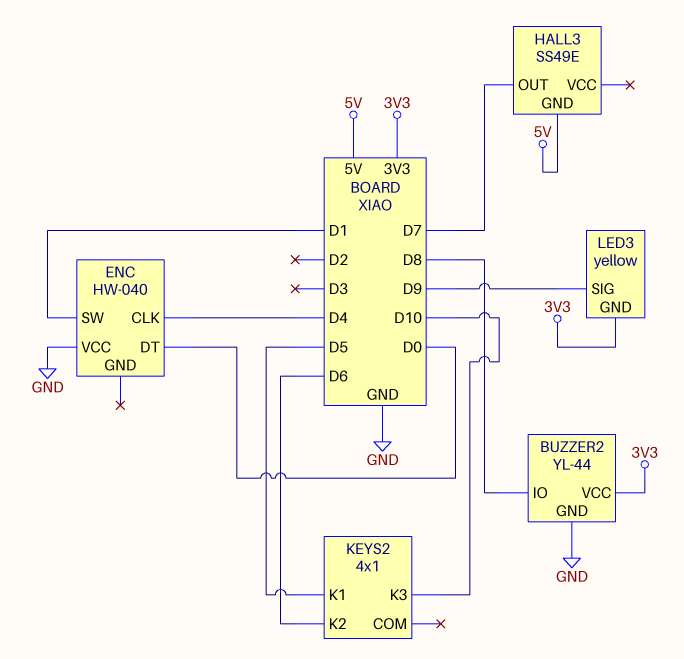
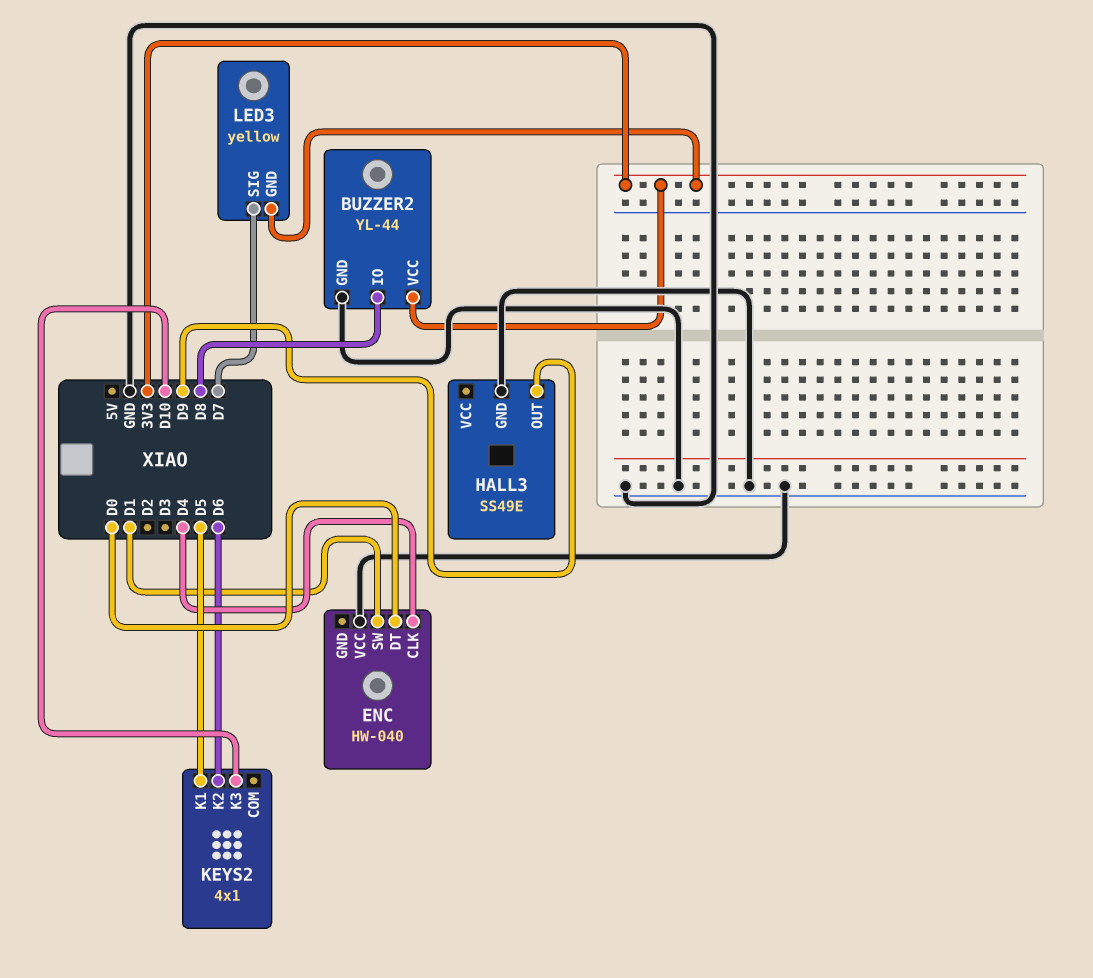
HALL3 pin GND: 5V -> GND
HALL3 pin OUT: D7 -> D9
LED3 pin SIG: D9 -> D7

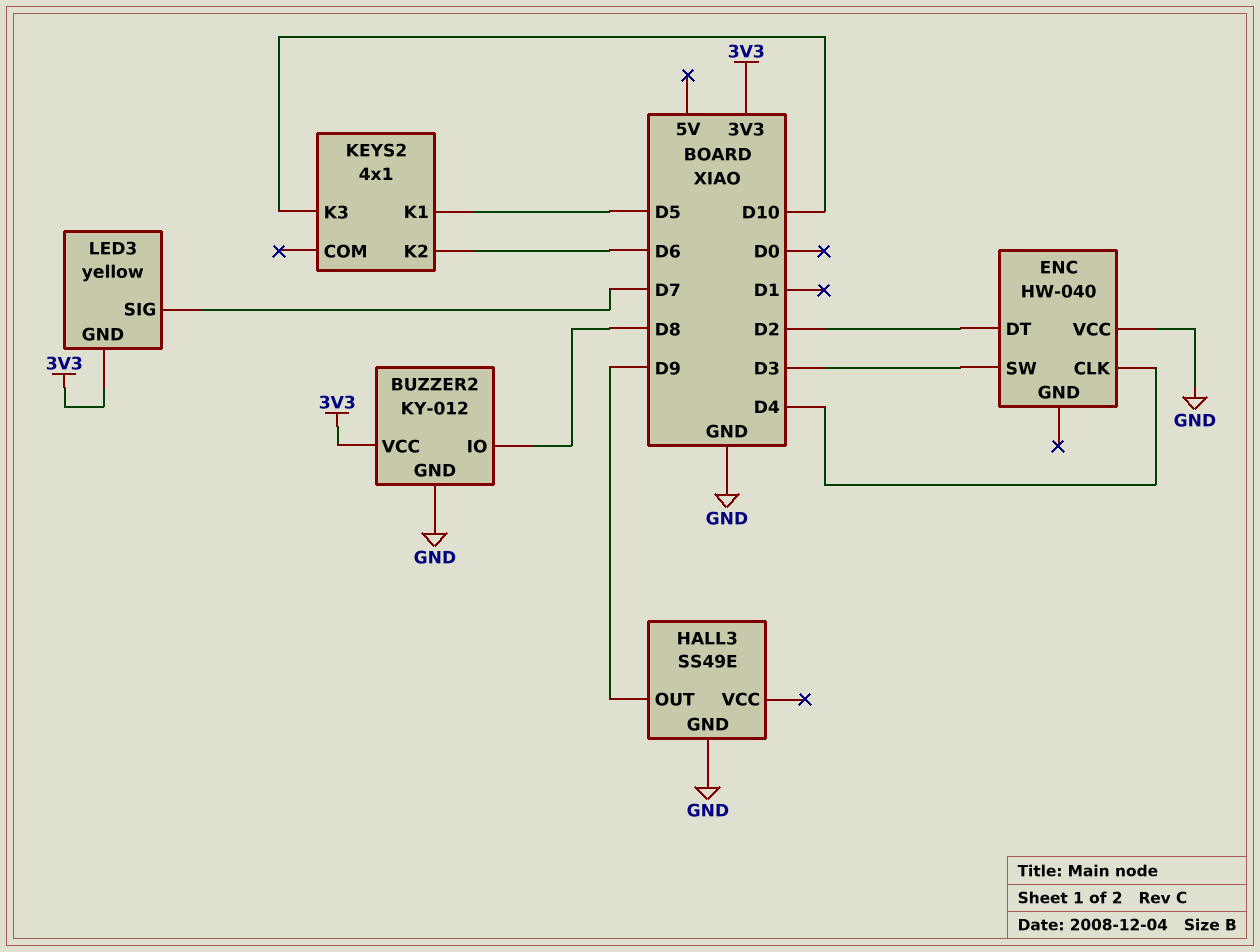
BUZZER2: YL-44 -> KY-012
ENC pin DT: D0 -> D2
ENC pin SW: D1 -> D3

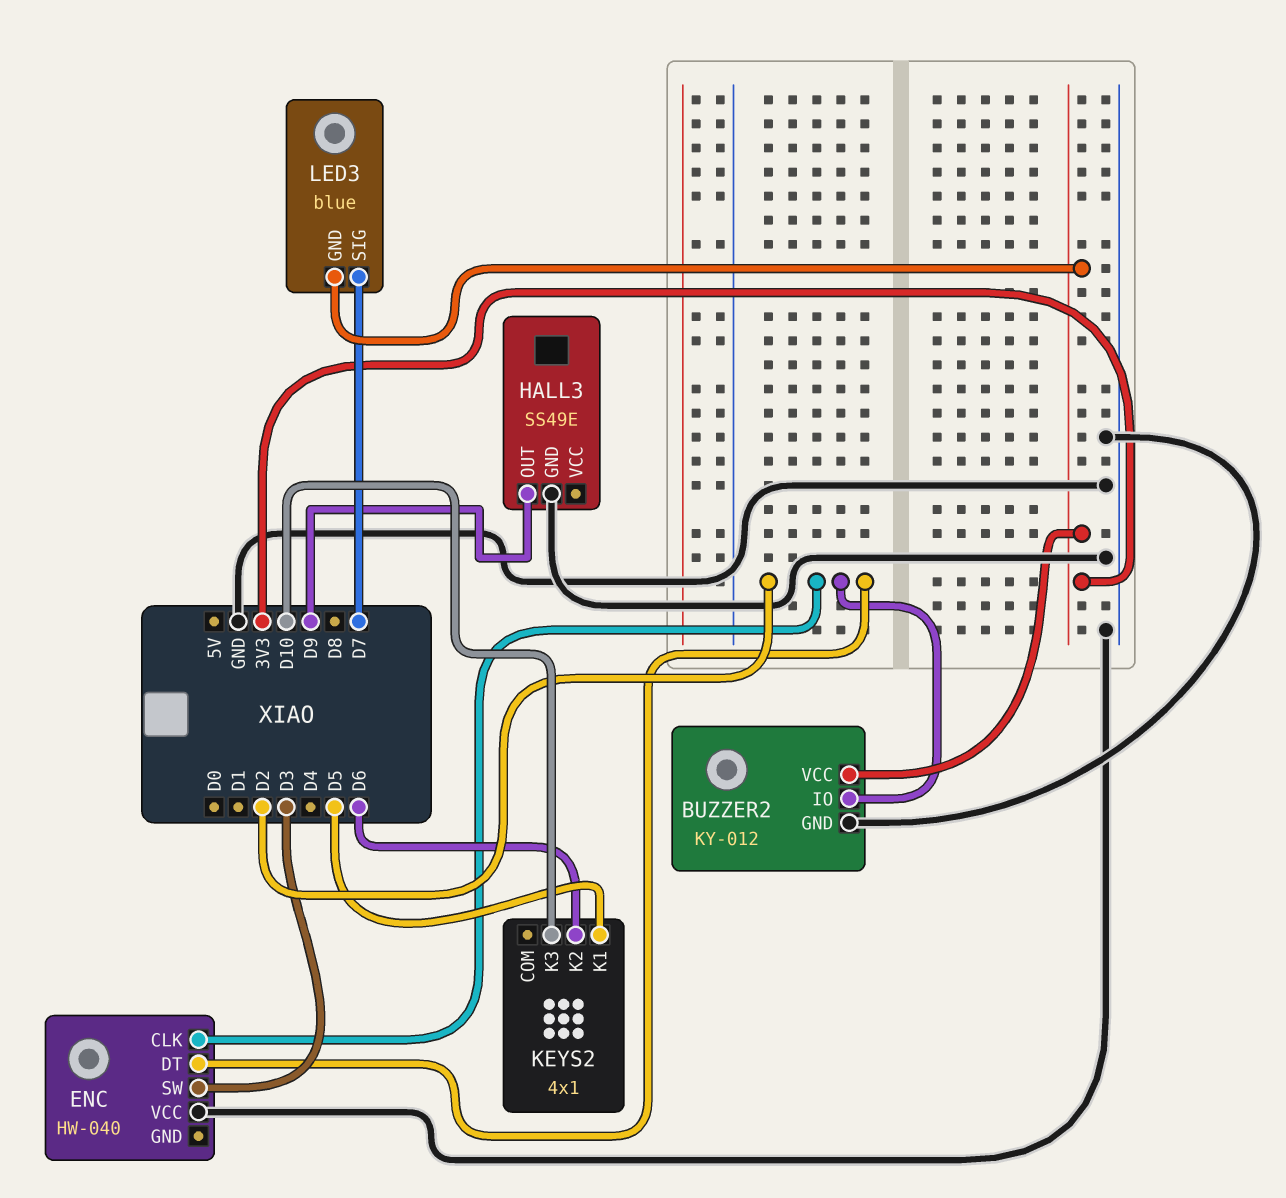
BUZZER2 pin IO: D8 -> D2
ENC pin CLK: D4 -> D2
LED3: yellow -> blue

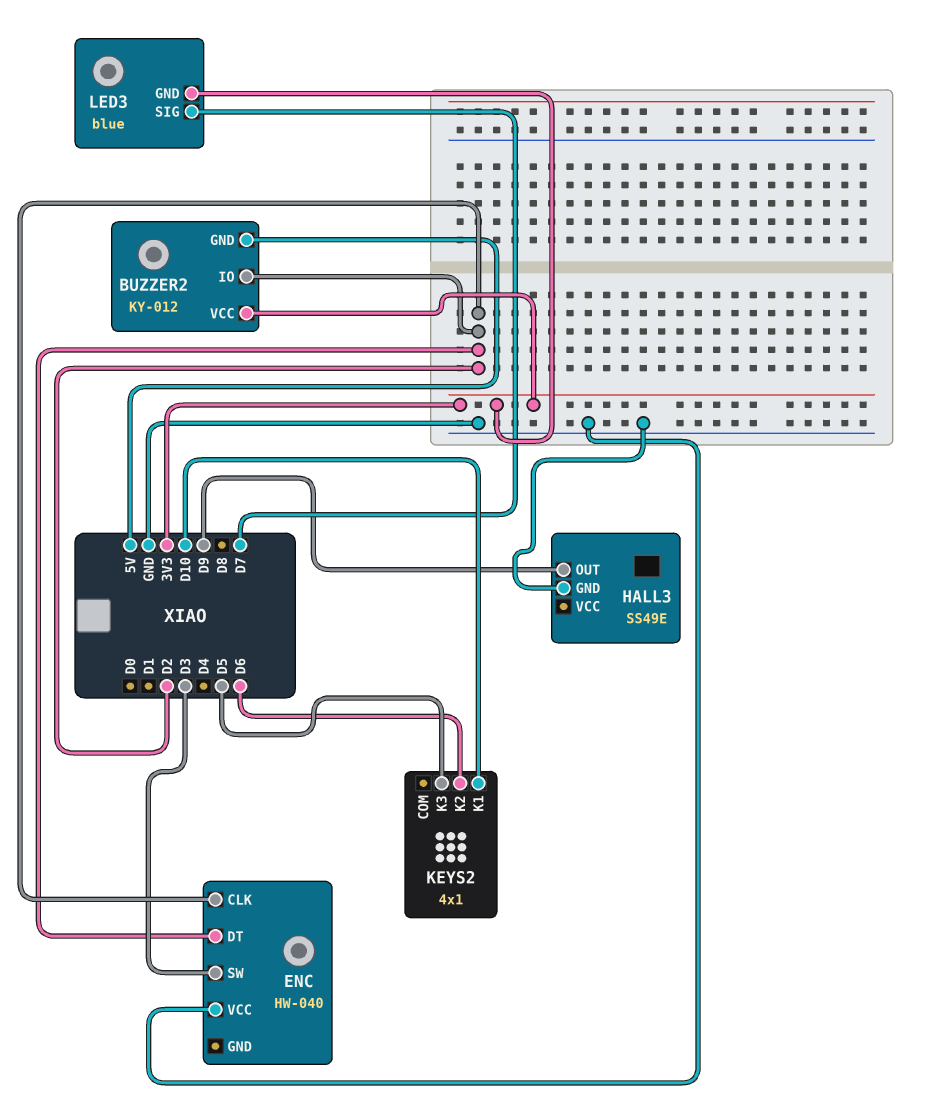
BUZZER2 pin GND: GND -> 5V
KEYS2 pin K1: D5 -> D10
KEYS2 pin K3: D10 -> D5

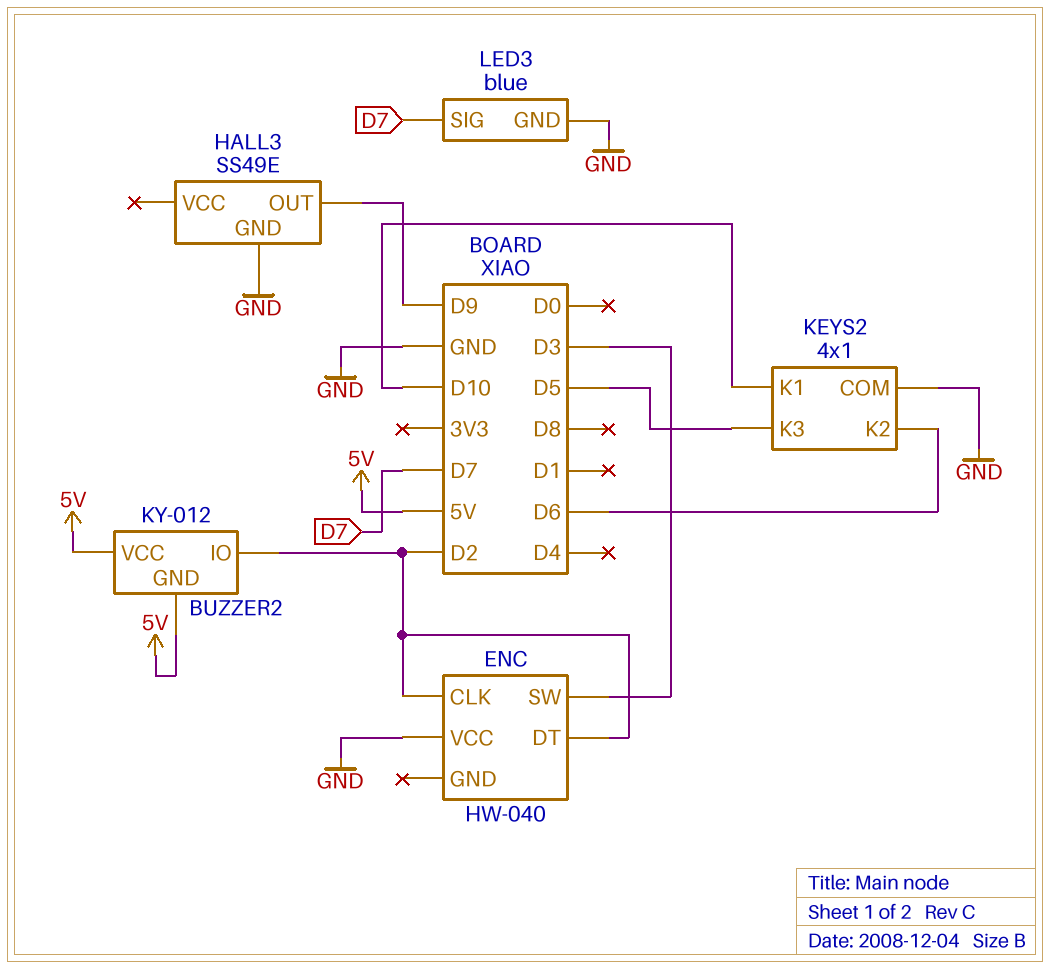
BUZZER2 pin VCC: 3V3 -> 5V
KEYS2 pin COM: none -> GND
LED3 pin GND: 3V3 -> GND

